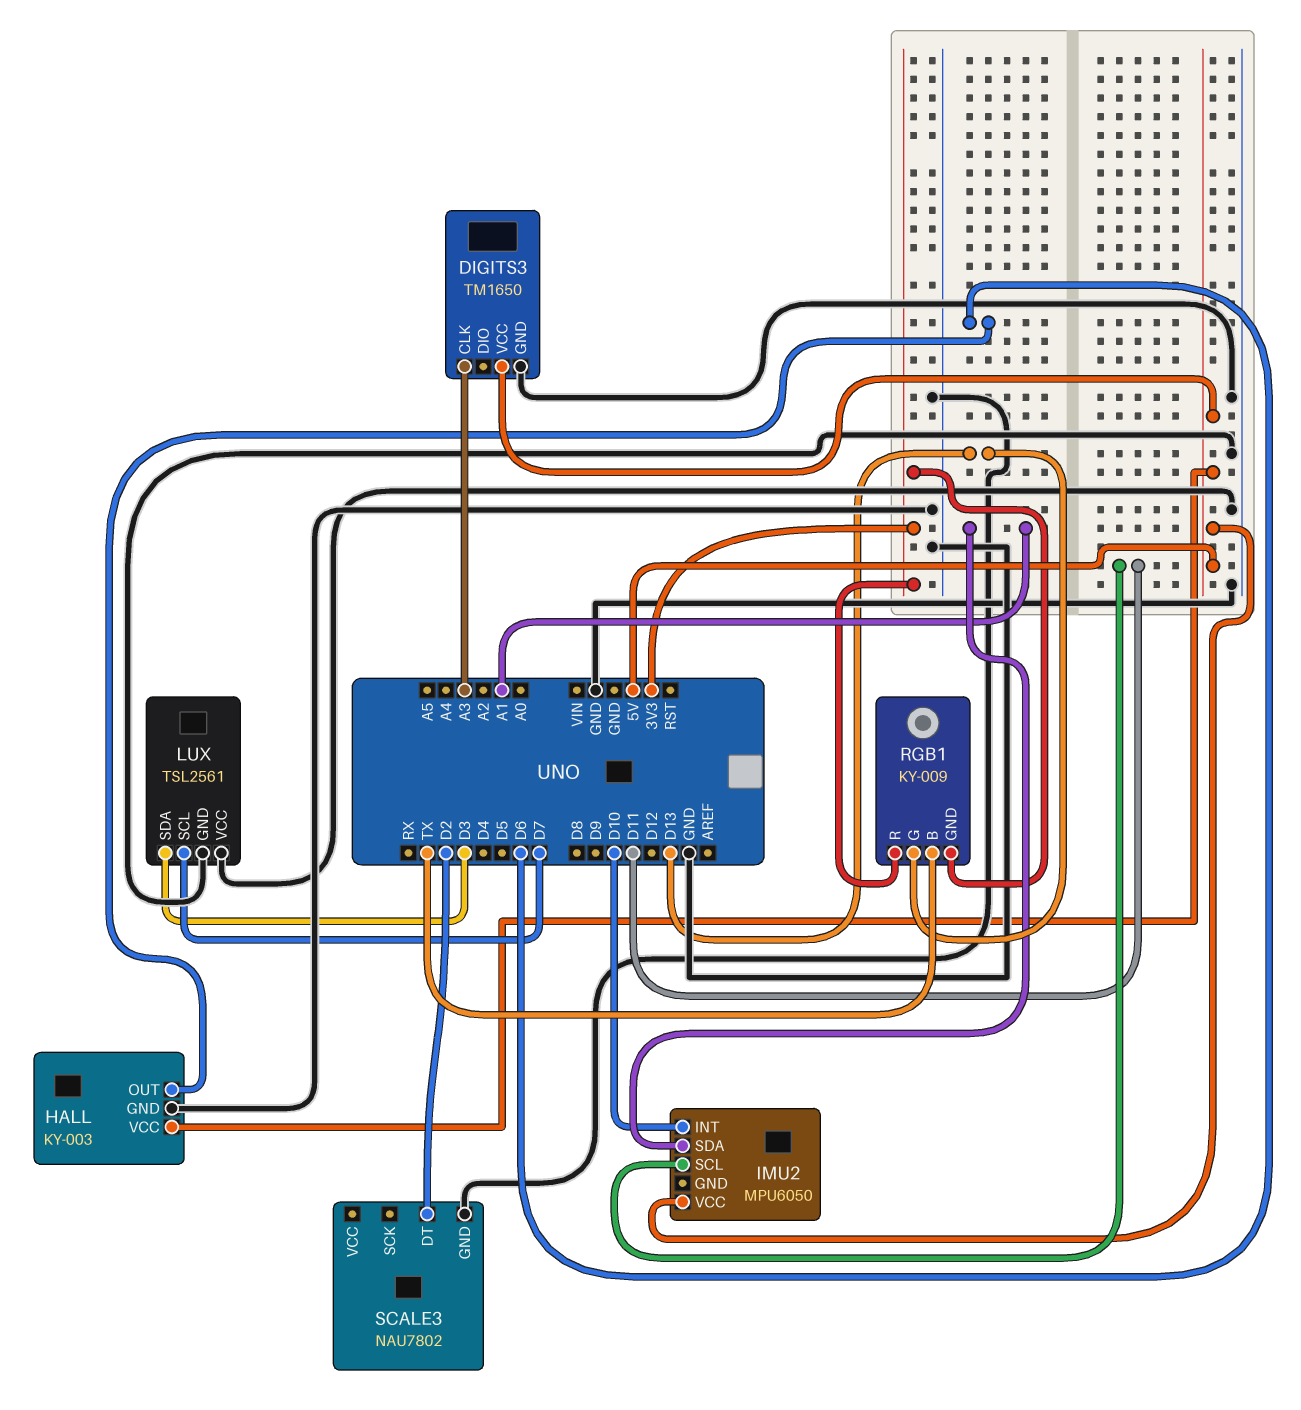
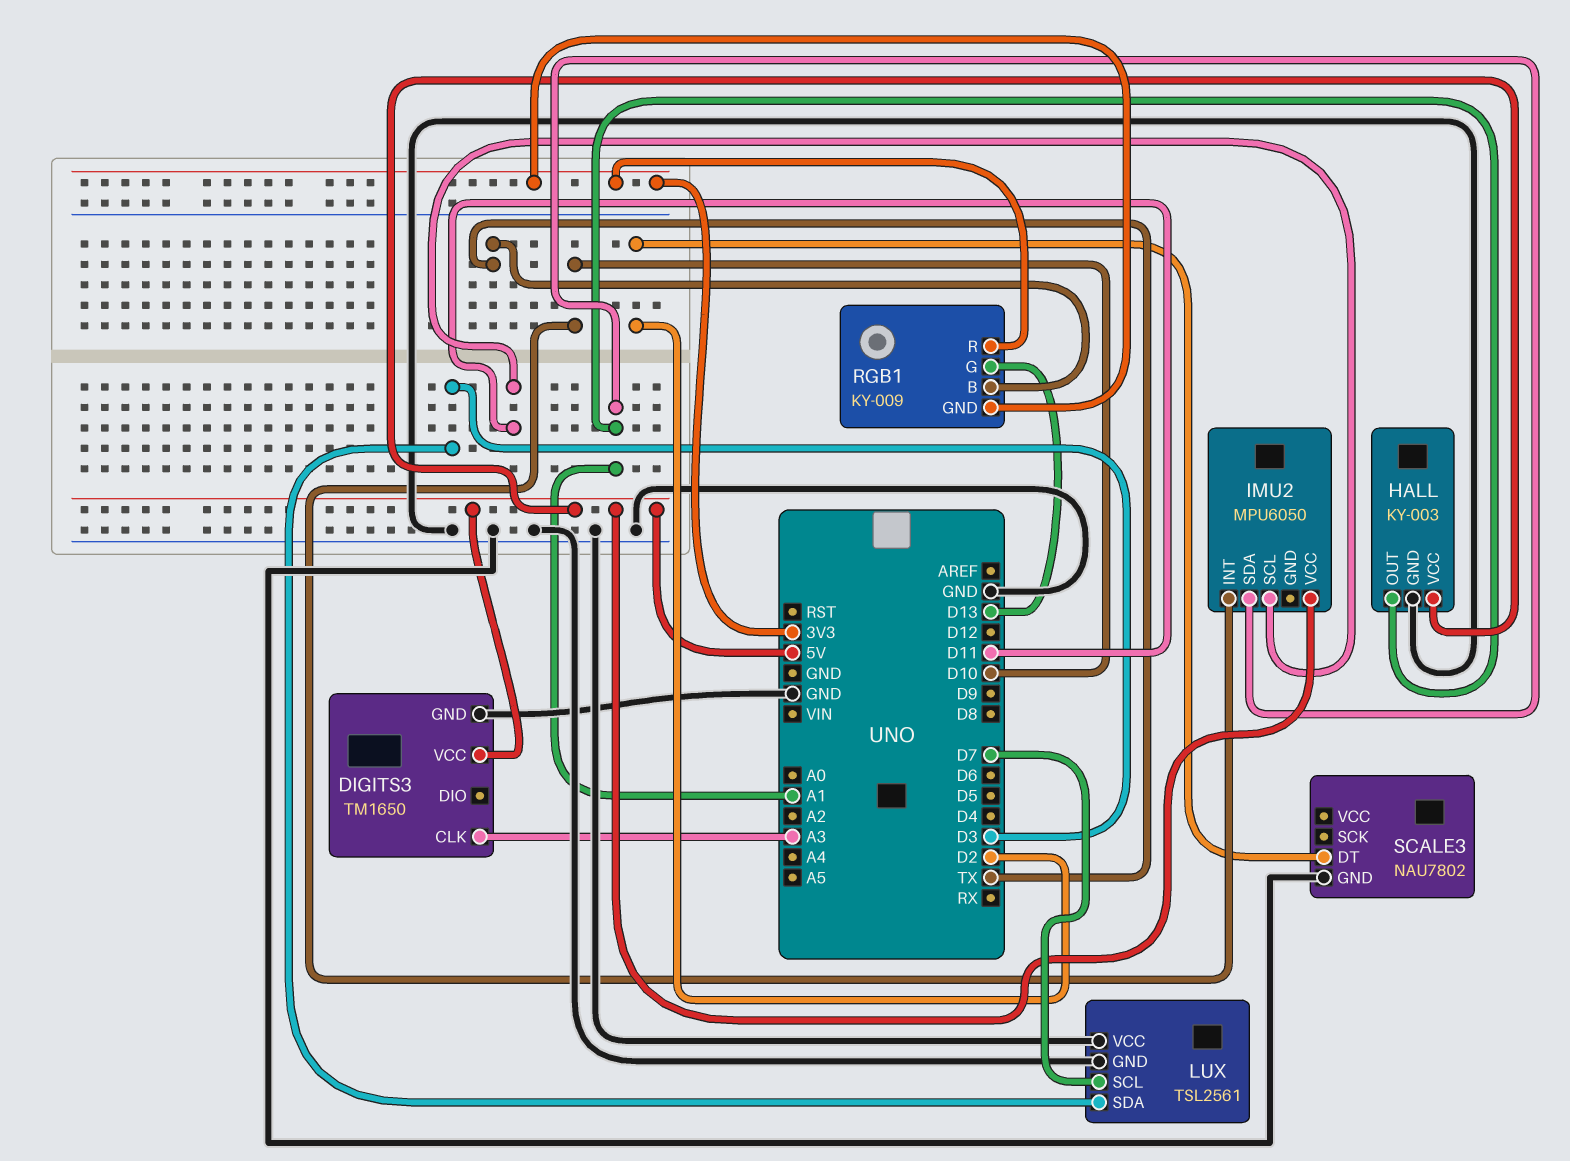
HALL pin OUT: D6 -> A1

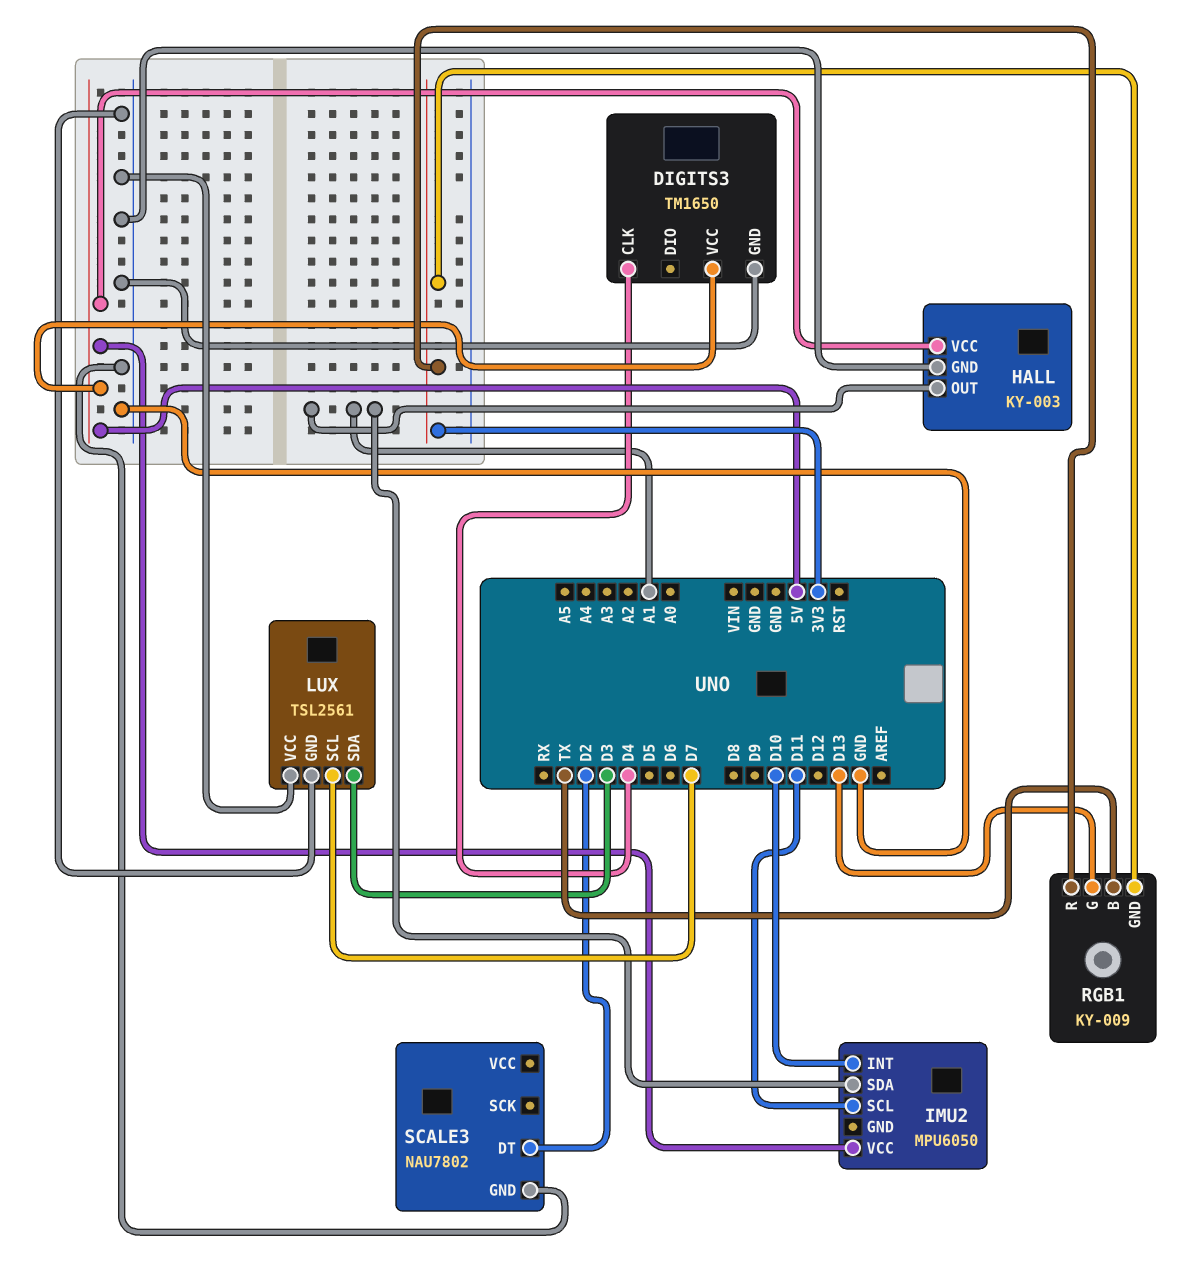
DIGITS3 pin CLK: A3 -> D4

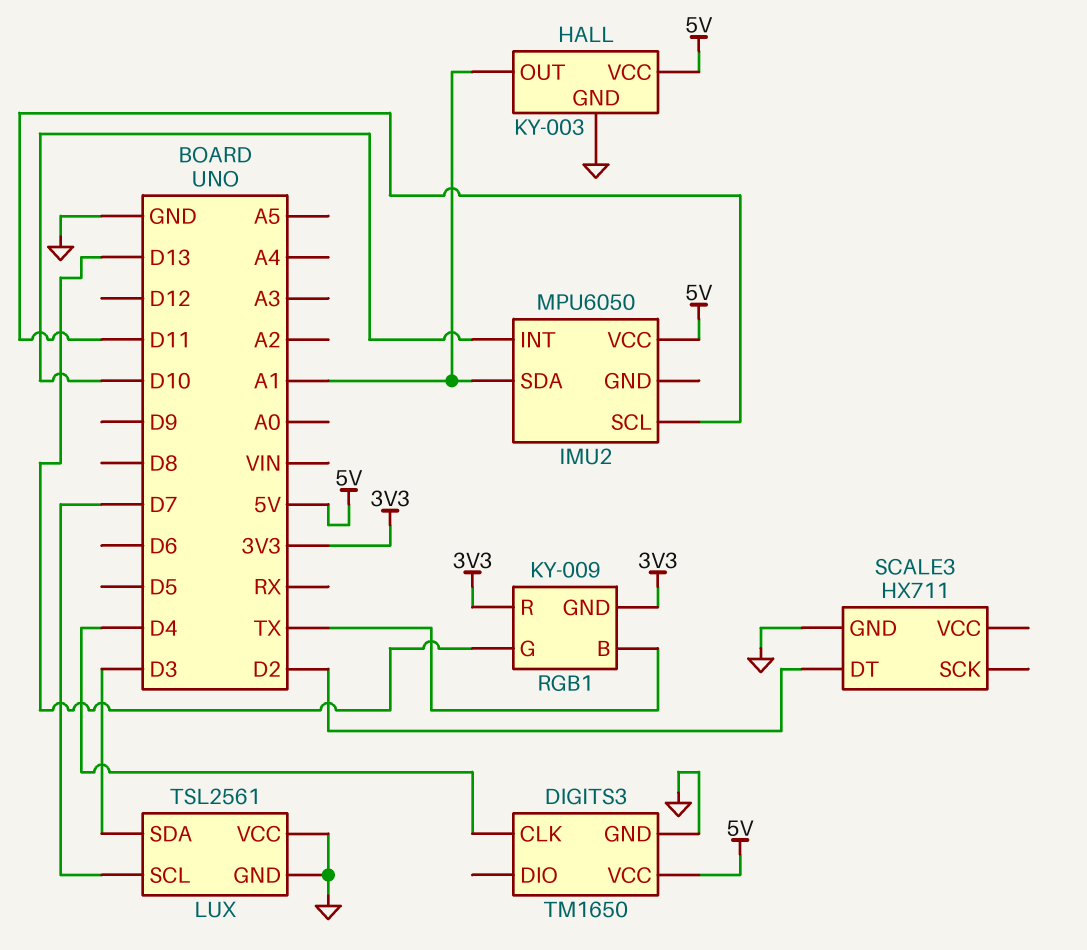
SCALE3: NAU7802 -> HX711

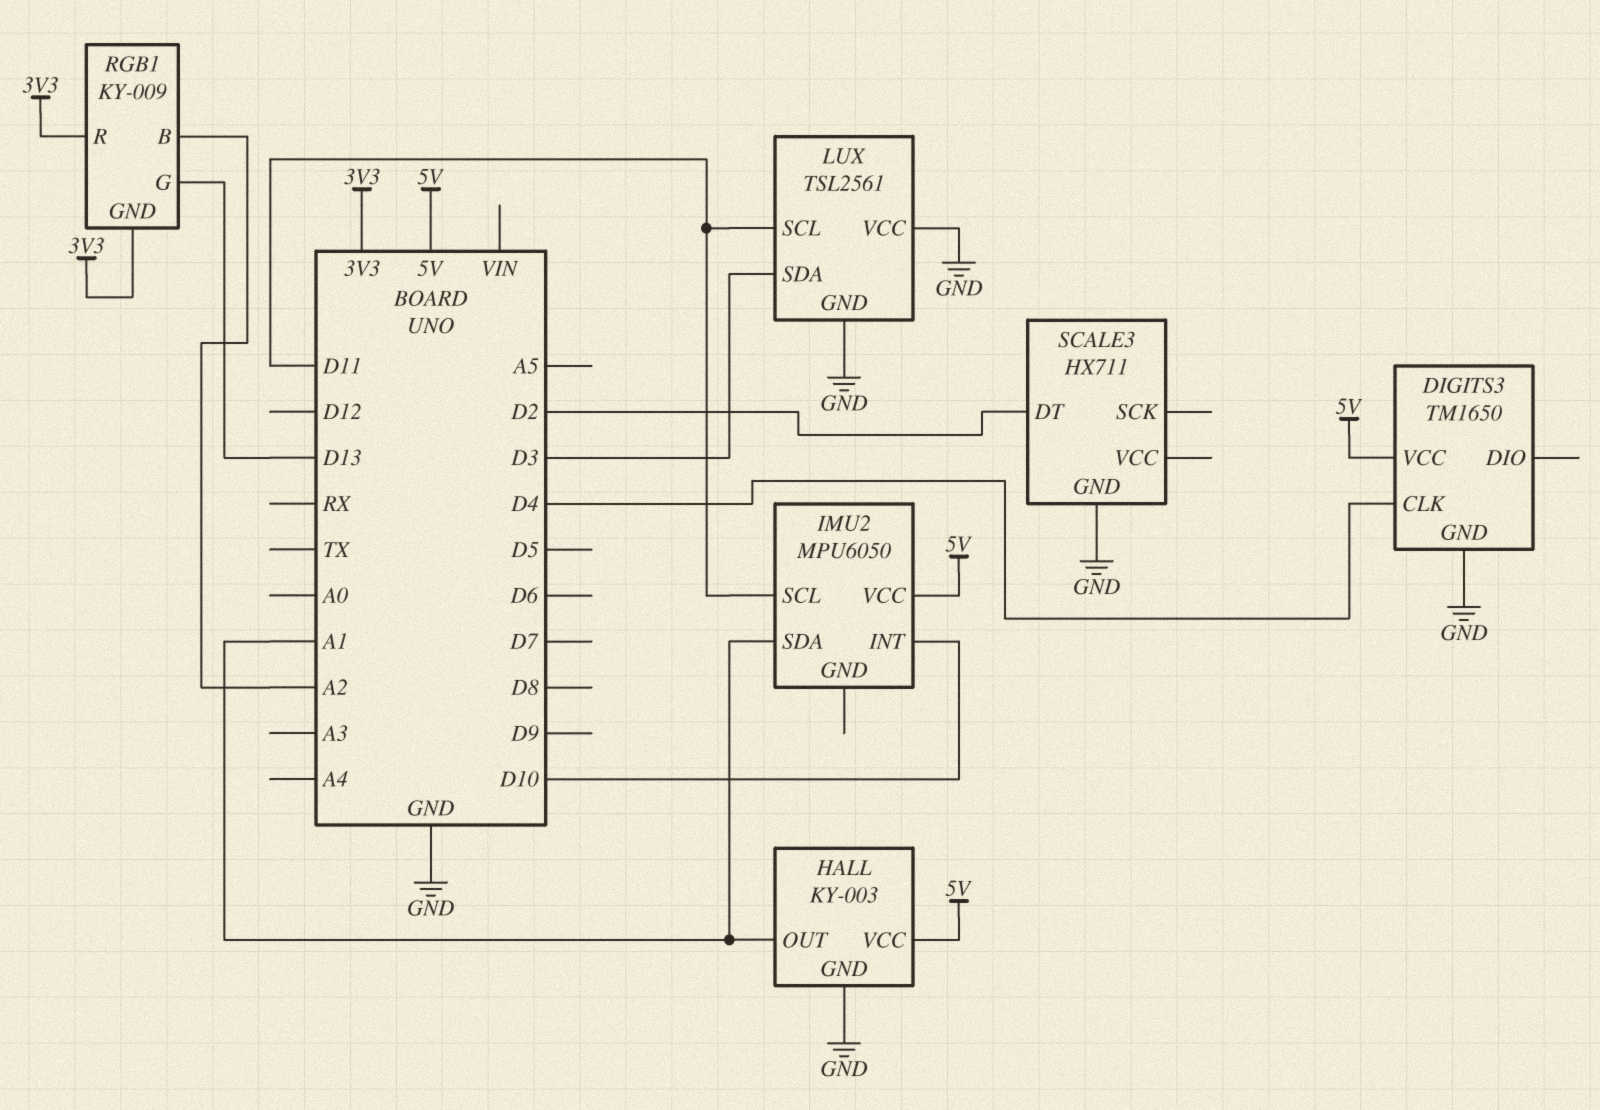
LUX pin SCL: D7 -> D11
RGB1 pin B: TX -> A2

